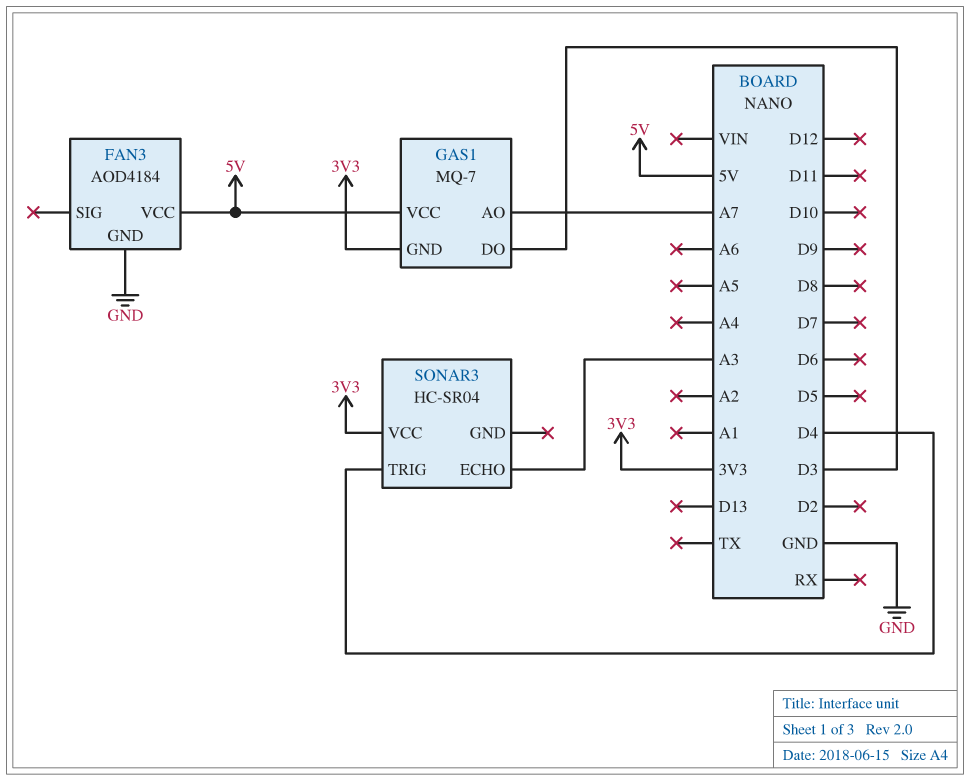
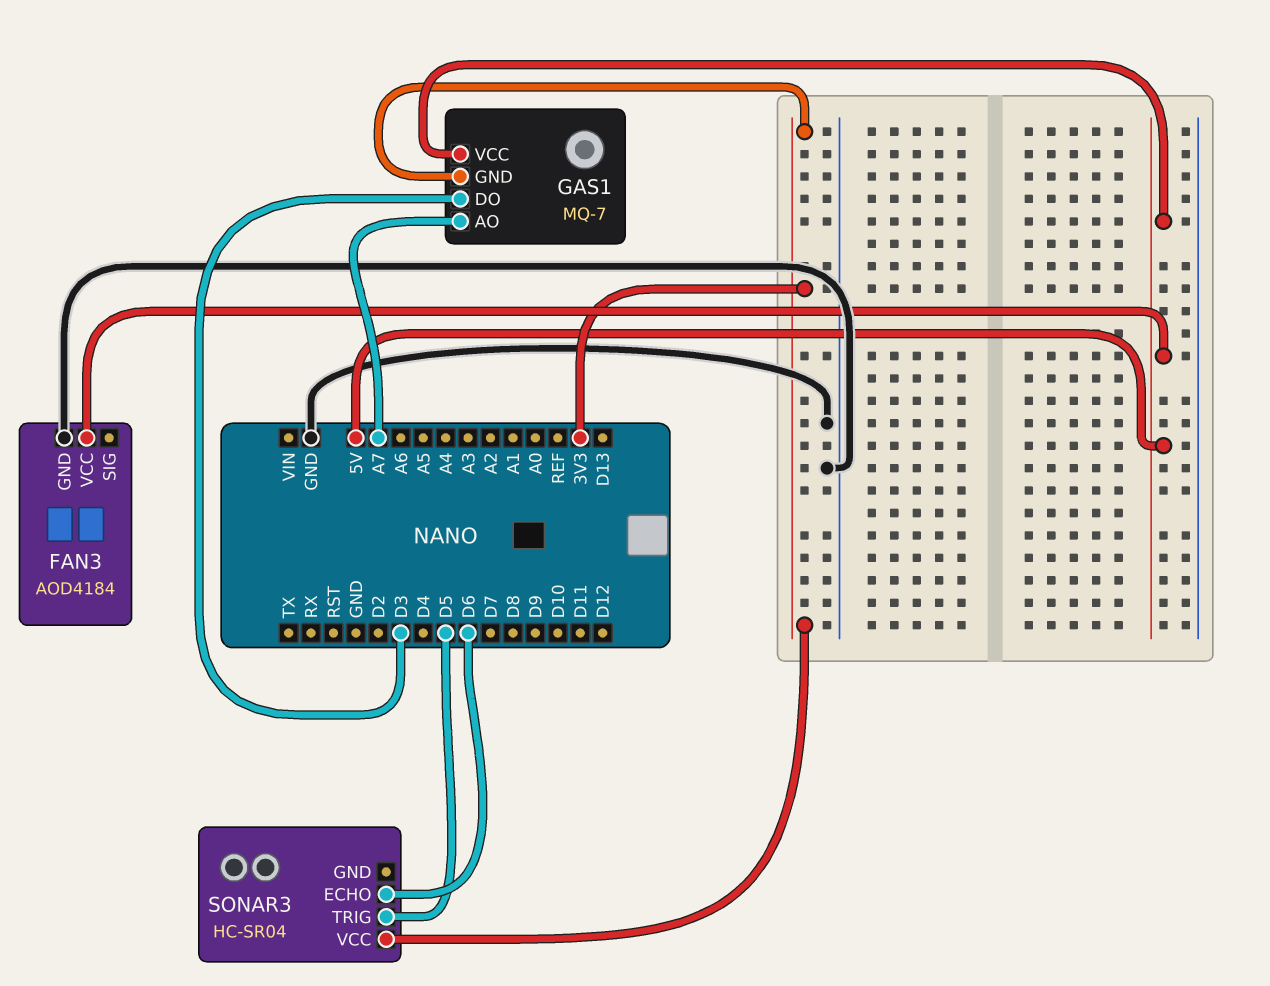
SONAR3 pin ECHO: A3 -> D6
SONAR3 pin TRIG: D4 -> D5

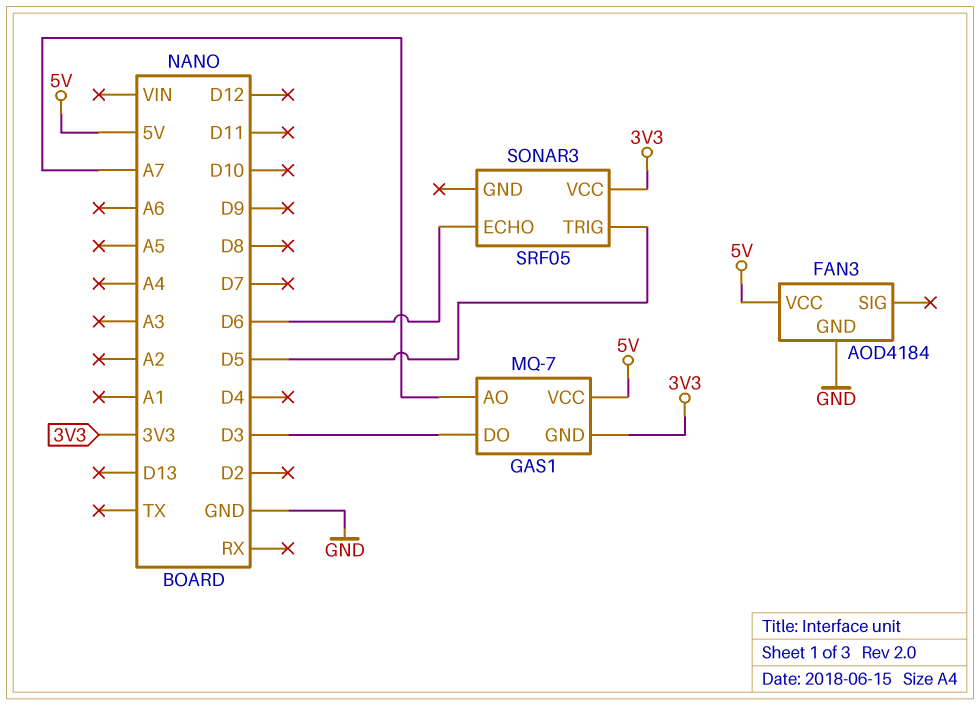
SONAR3: HC-SR04 -> SRF05

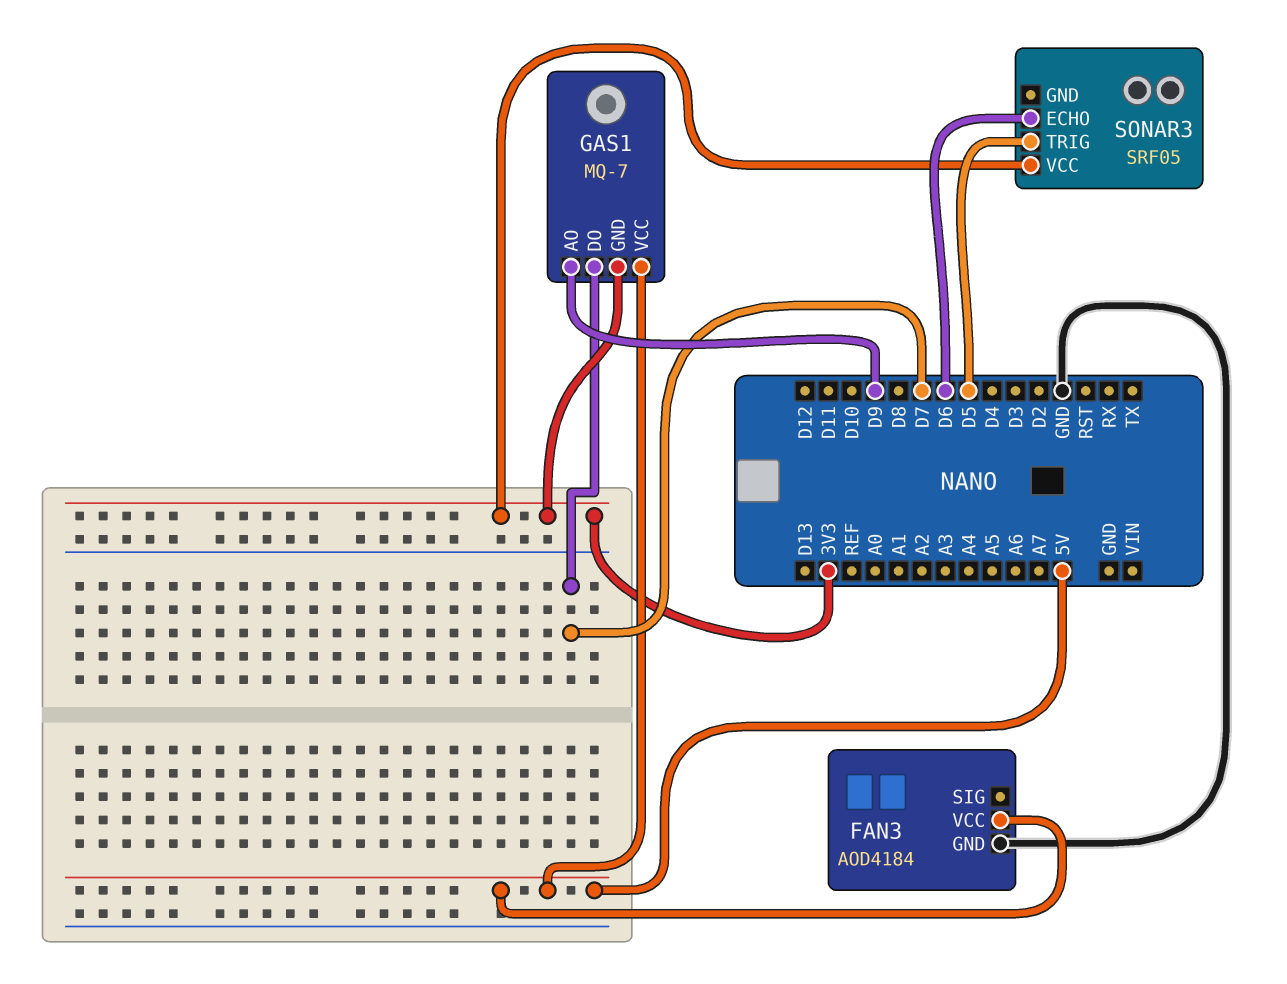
GAS1 pin AO: A7 -> D9
GAS1 pin DO: D3 -> D7

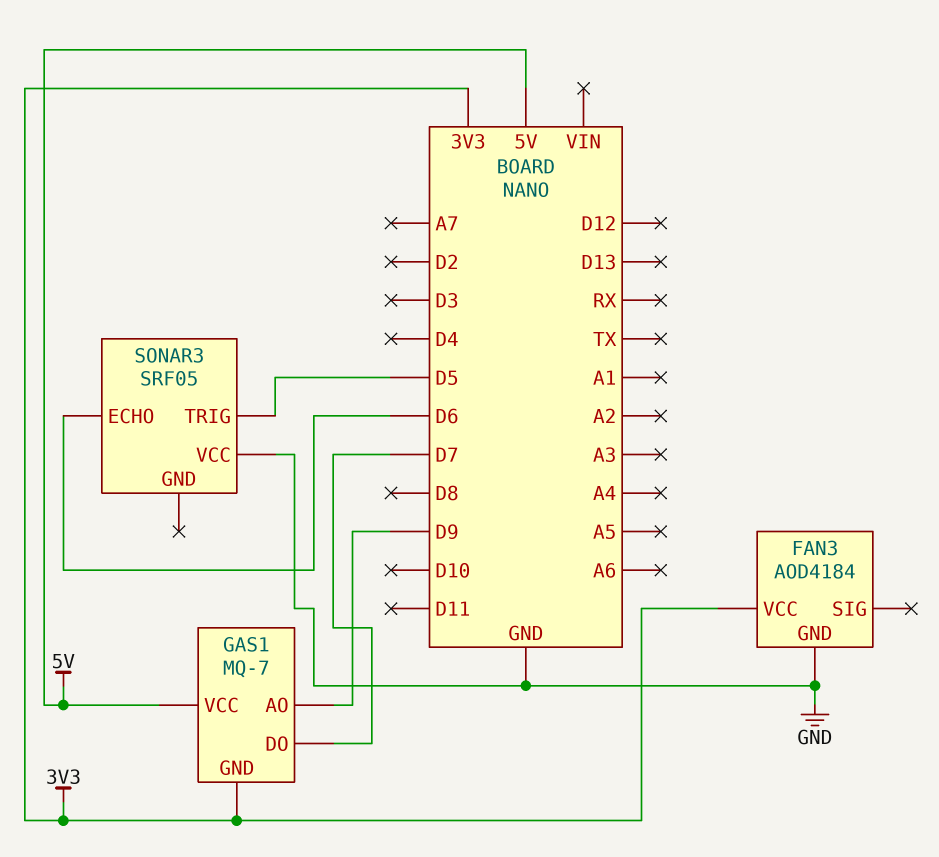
FAN3 pin VCC: 5V -> 3V3
SONAR3 pin VCC: 3V3 -> GND

